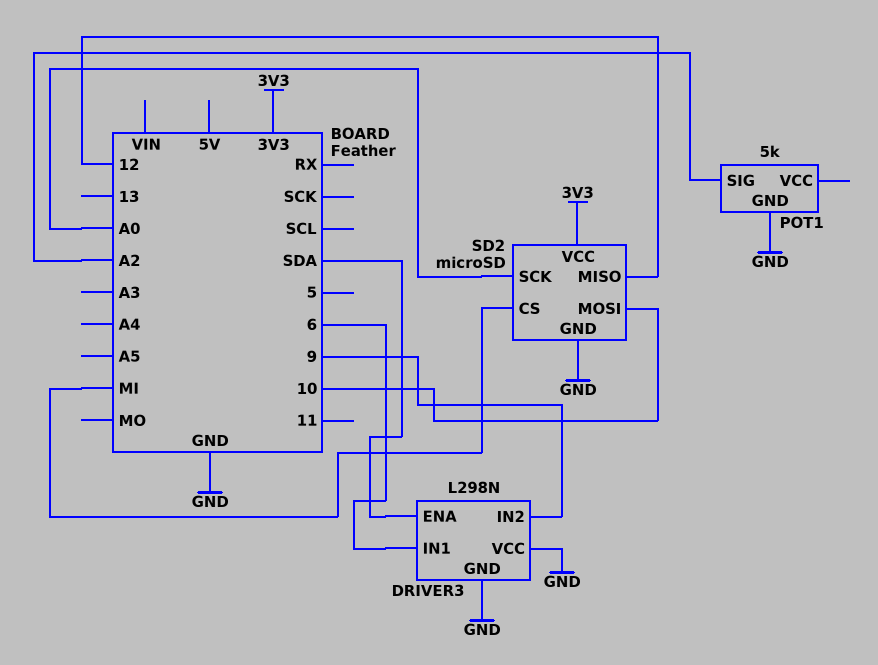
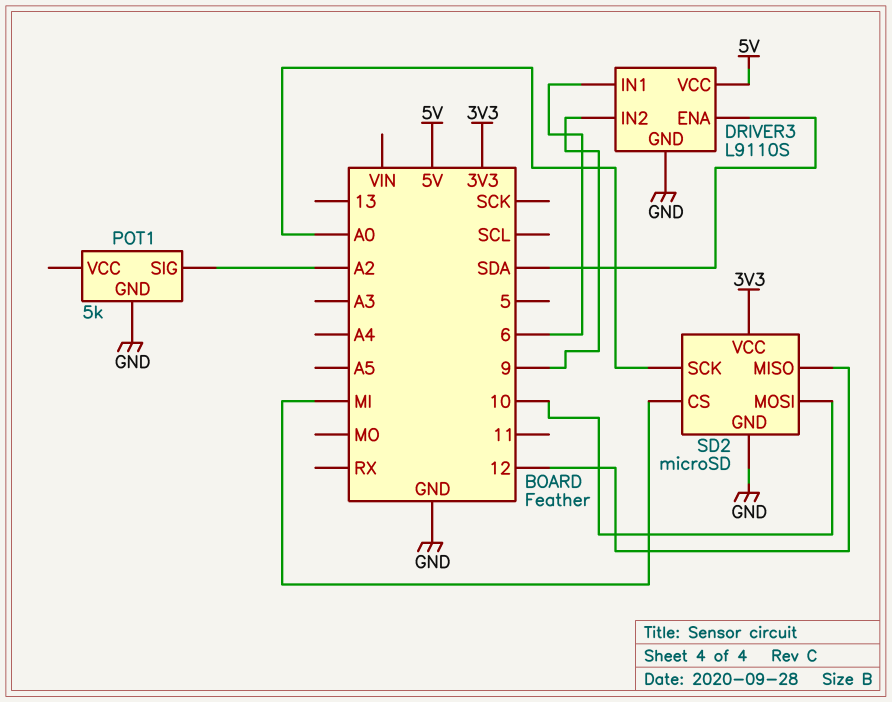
DRIVER3: L298N -> L9110S
DRIVER3 pin VCC: GND -> 5V

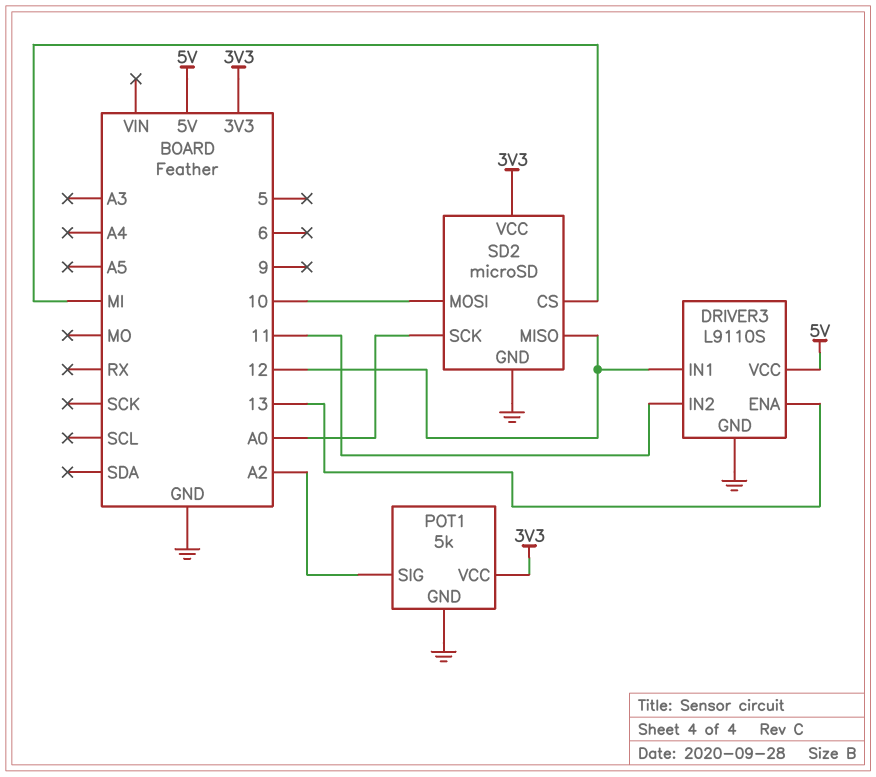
DRIVER3 pin ENA: SDA -> 13
DRIVER3 pin IN1: 6 -> 12
DRIVER3 pin IN2: 9 -> 11
POT1 pin VCC: none -> 3V3

